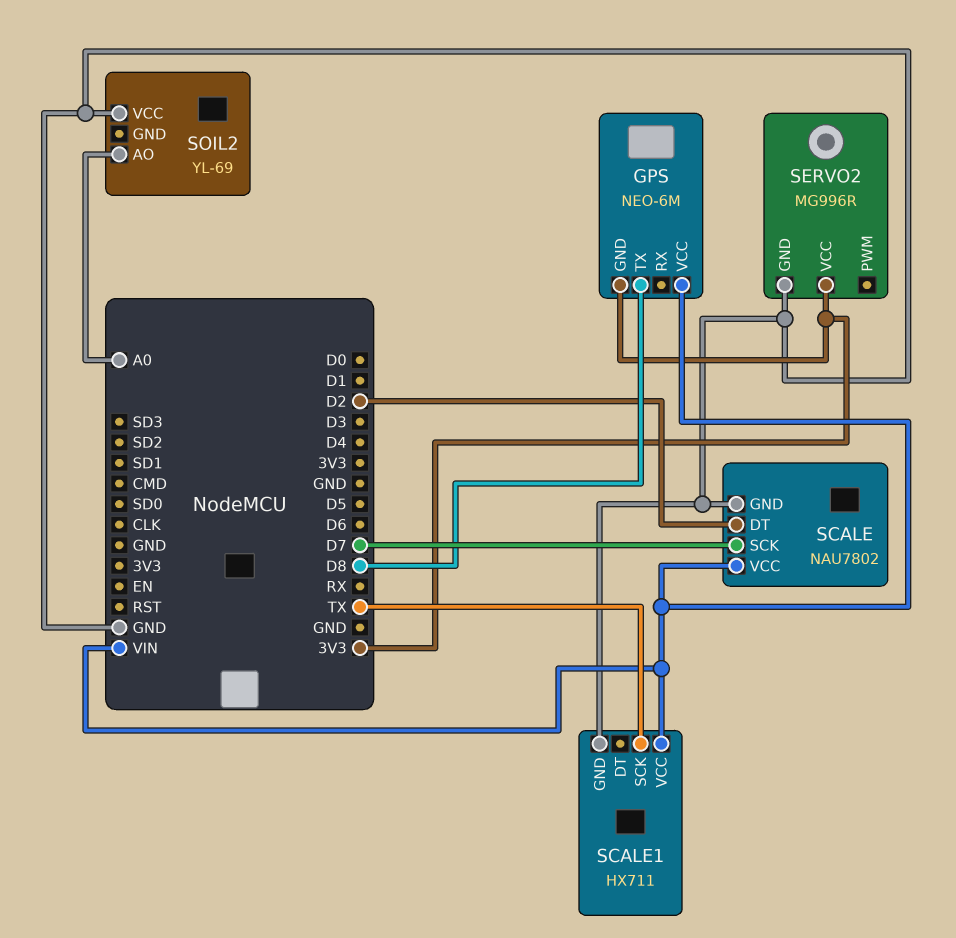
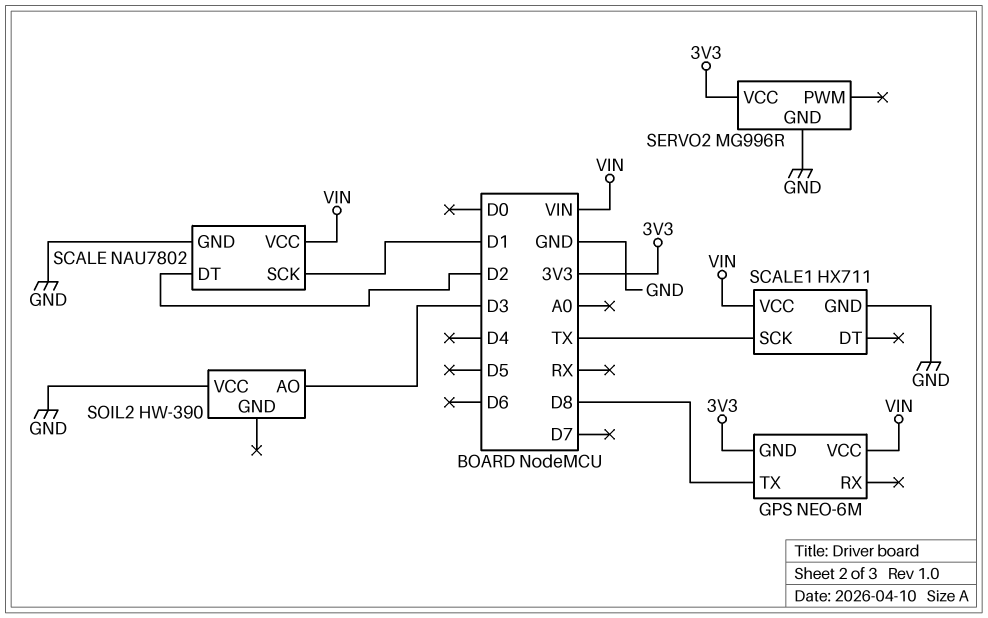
SCALE pin SCK: D7 -> D1
SOIL2: YL-69 -> HW-390
SOIL2 pin AO: A0 -> D3

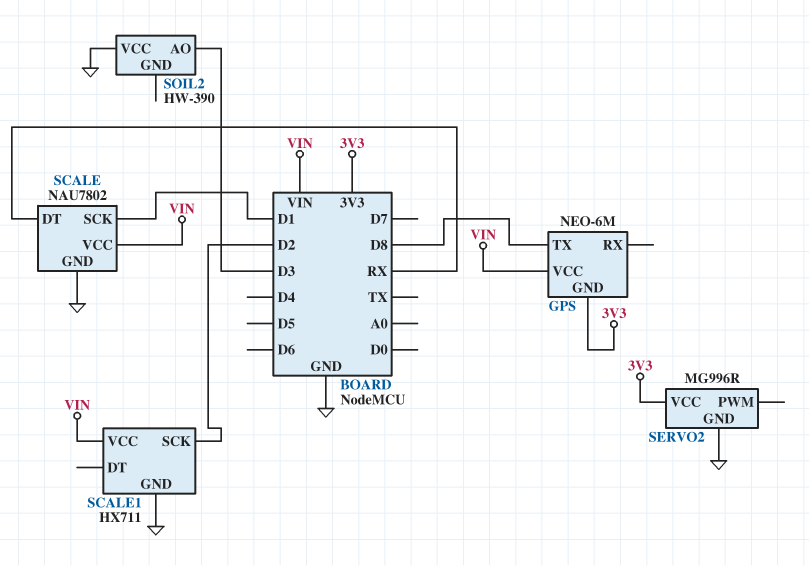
SCALE pin DT: D2 -> RX
SCALE1 pin SCK: TX -> D2

